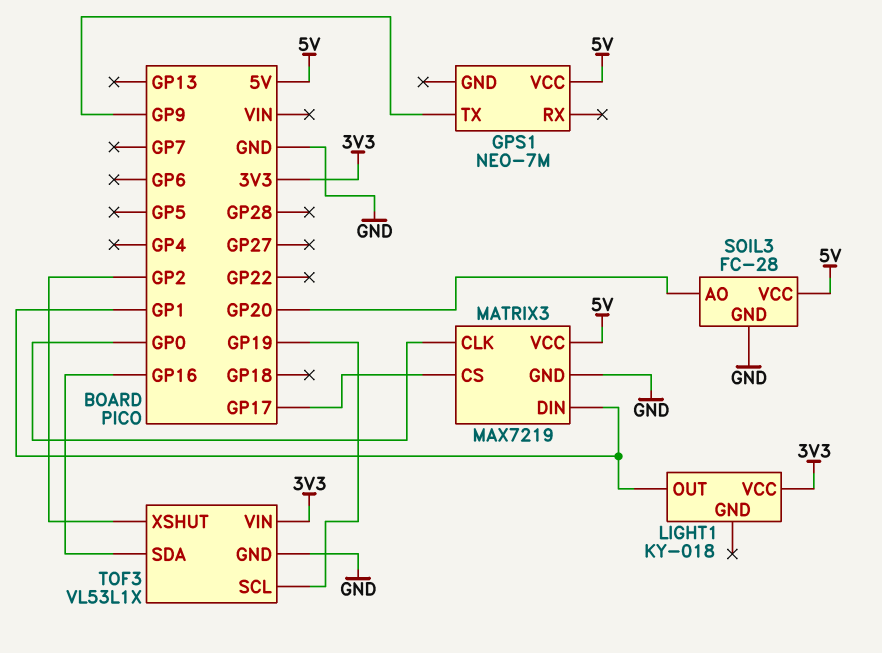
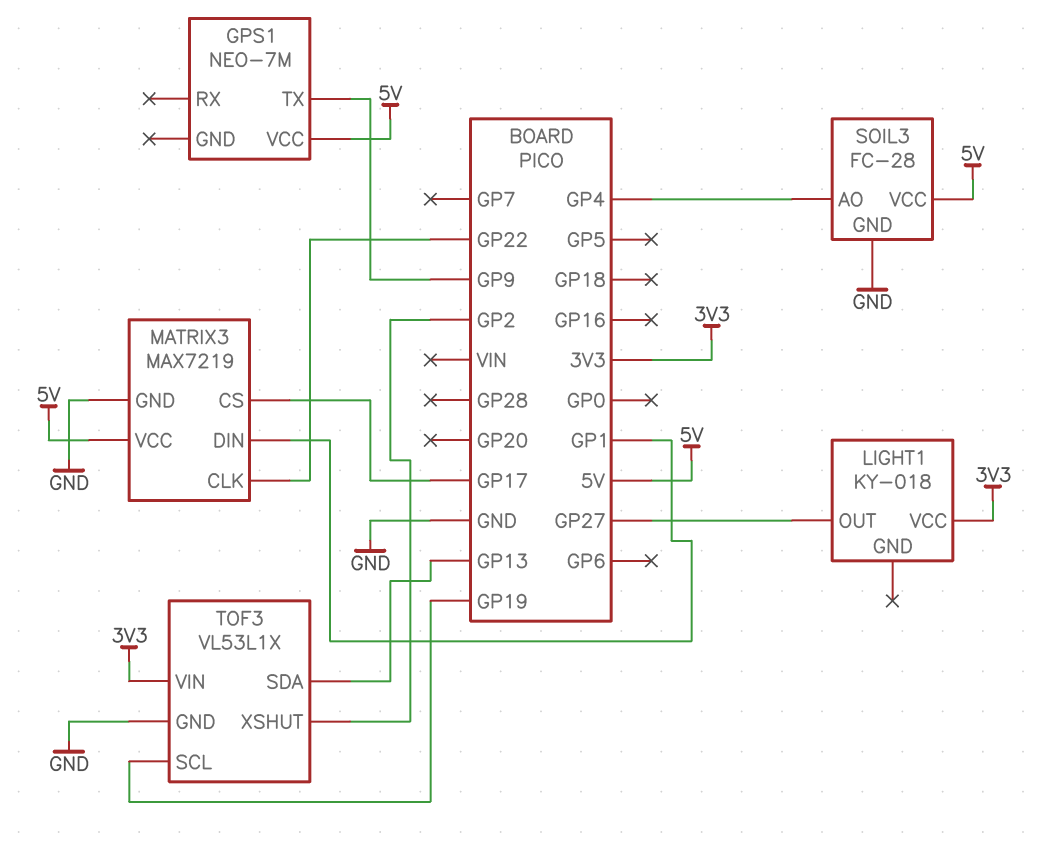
LIGHT1 pin OUT: GP1 -> GP27
MATRIX3 pin CLK: GP0 -> GP22
SOIL3 pin AO: GP20 -> GP4
TOF3 pin SDA: GP16 -> GP13

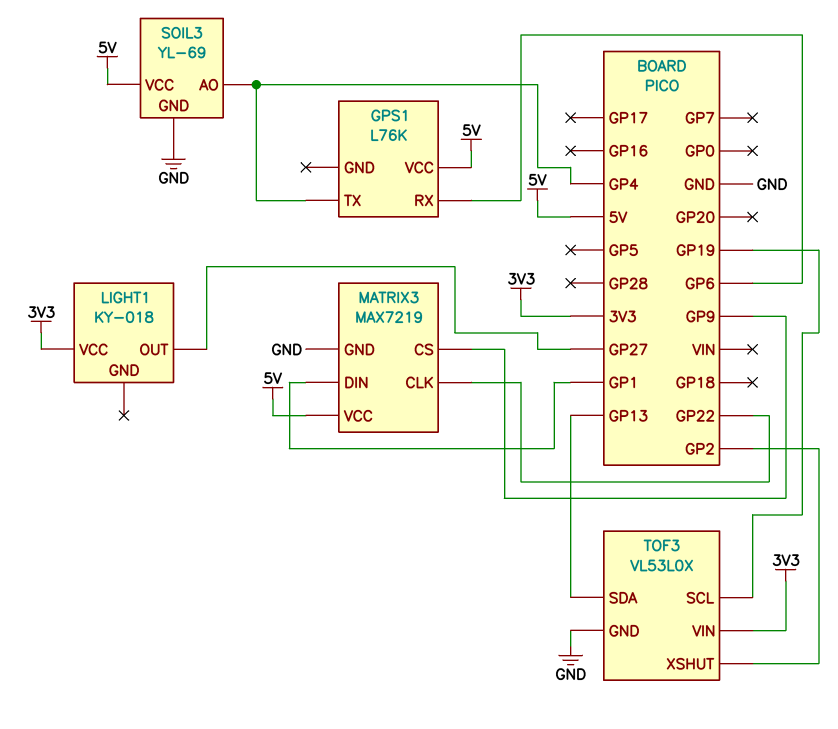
GPS1: NEO-7M -> L76K
GPS1 pin RX: none -> GP6
GPS1 pin TX: GP9 -> GP4
MATRIX3 pin CS: GP17 -> GP9
SOIL3: FC-28 -> YL-69
TOF3: VL53L1X -> VL53L0X

